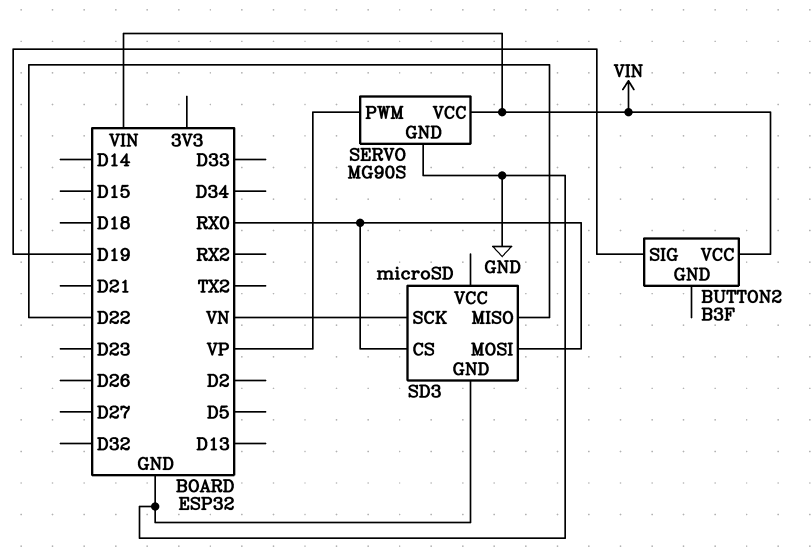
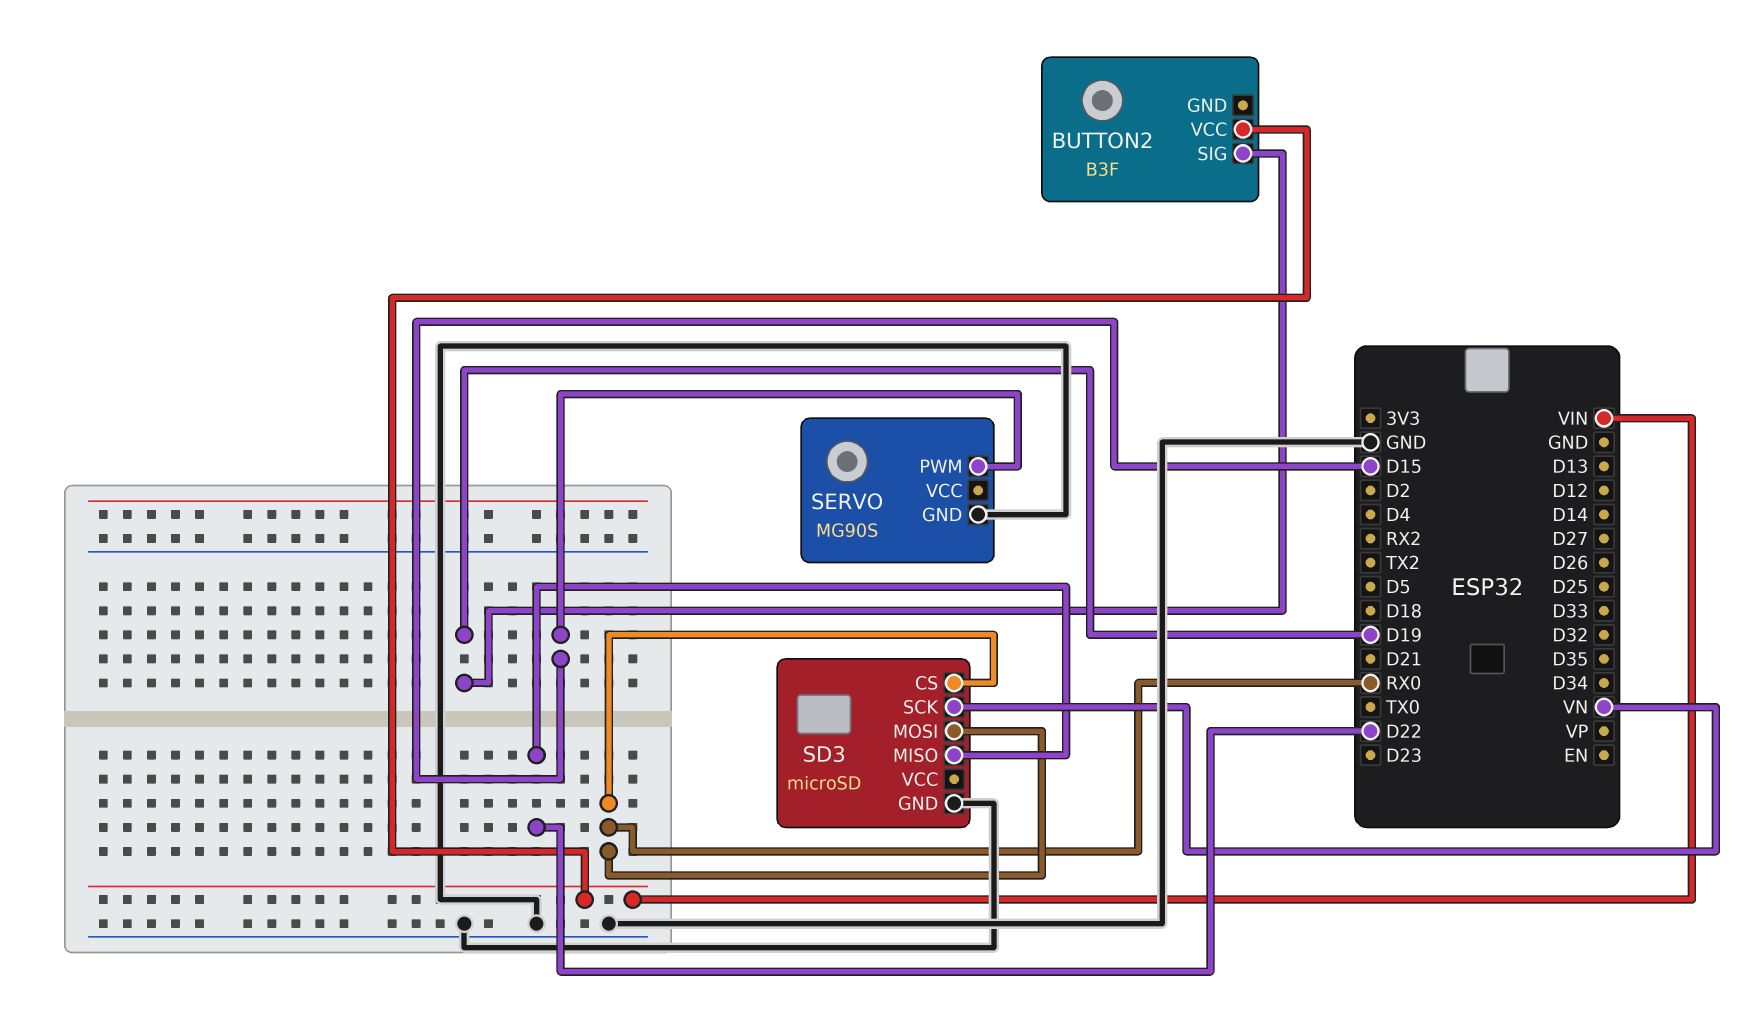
SERVO pin PWM: VP -> D15
SERVO pin VCC: VIN -> none

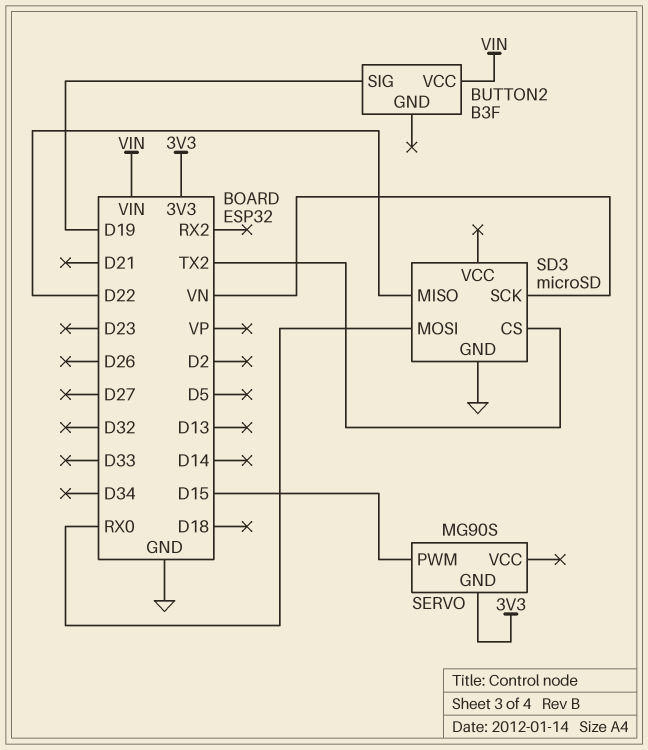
SD3 pin CS: RX0 -> TX2
SERVO pin GND: GND -> 3V3

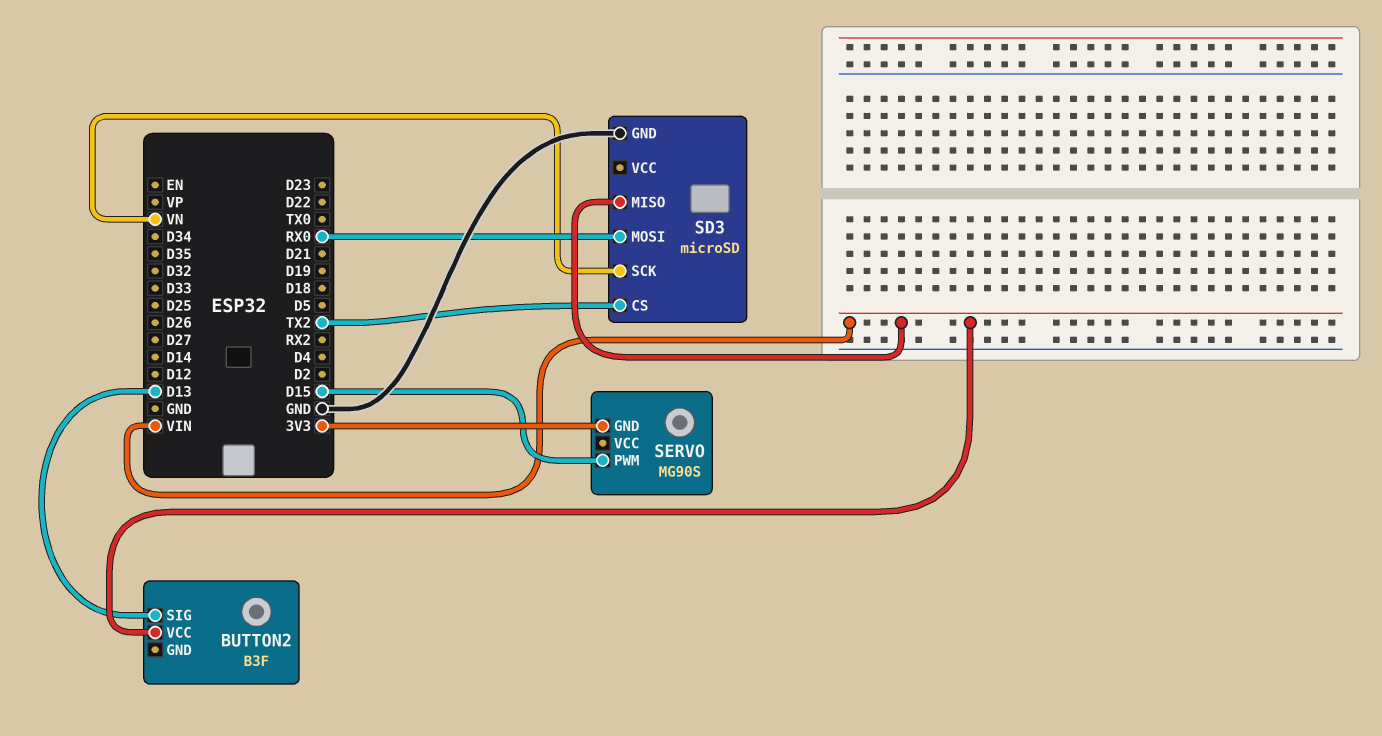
BUTTON2 pin SIG: D19 -> D13
SD3 pin MISO: D22 -> VIN

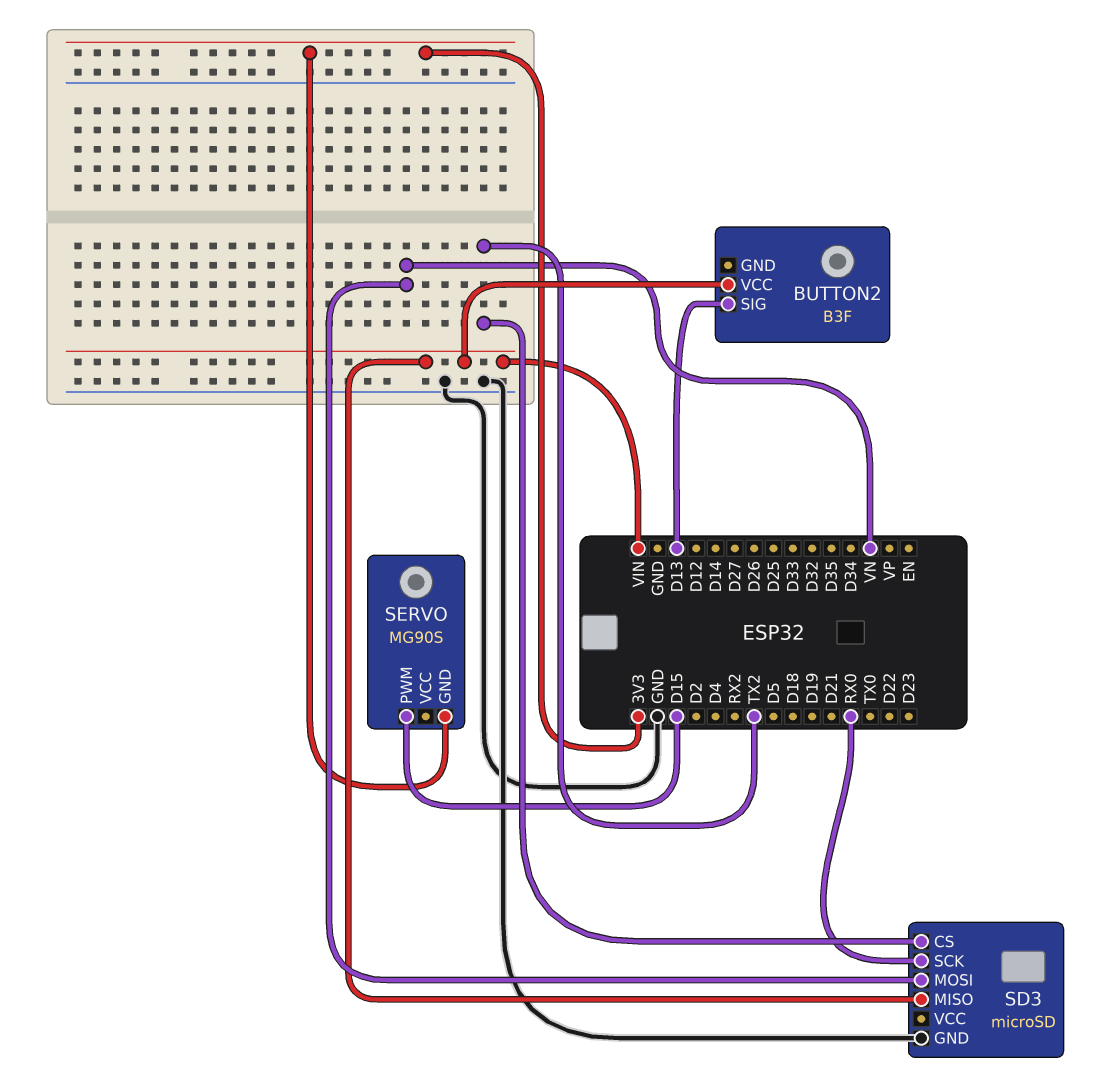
SD3 pin MOSI: RX0 -> VN
SD3 pin SCK: VN -> RX0

